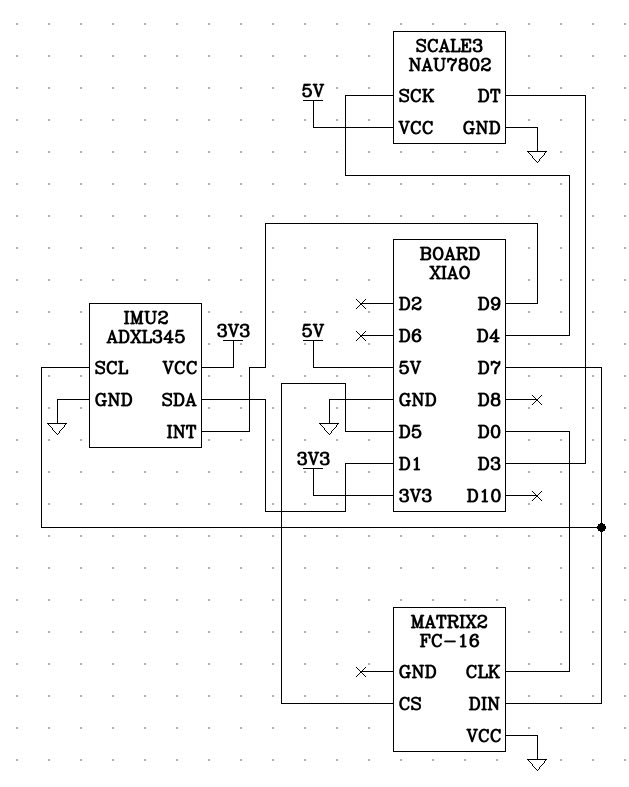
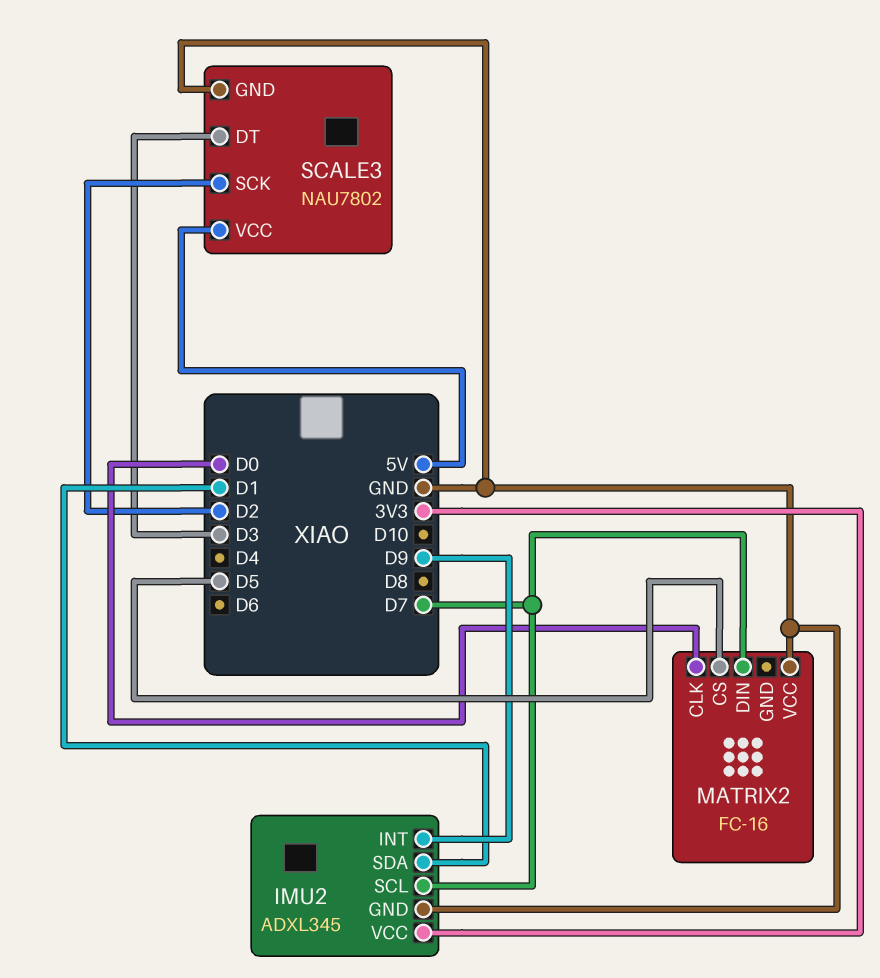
SCALE3 pin SCK: D4 -> D2

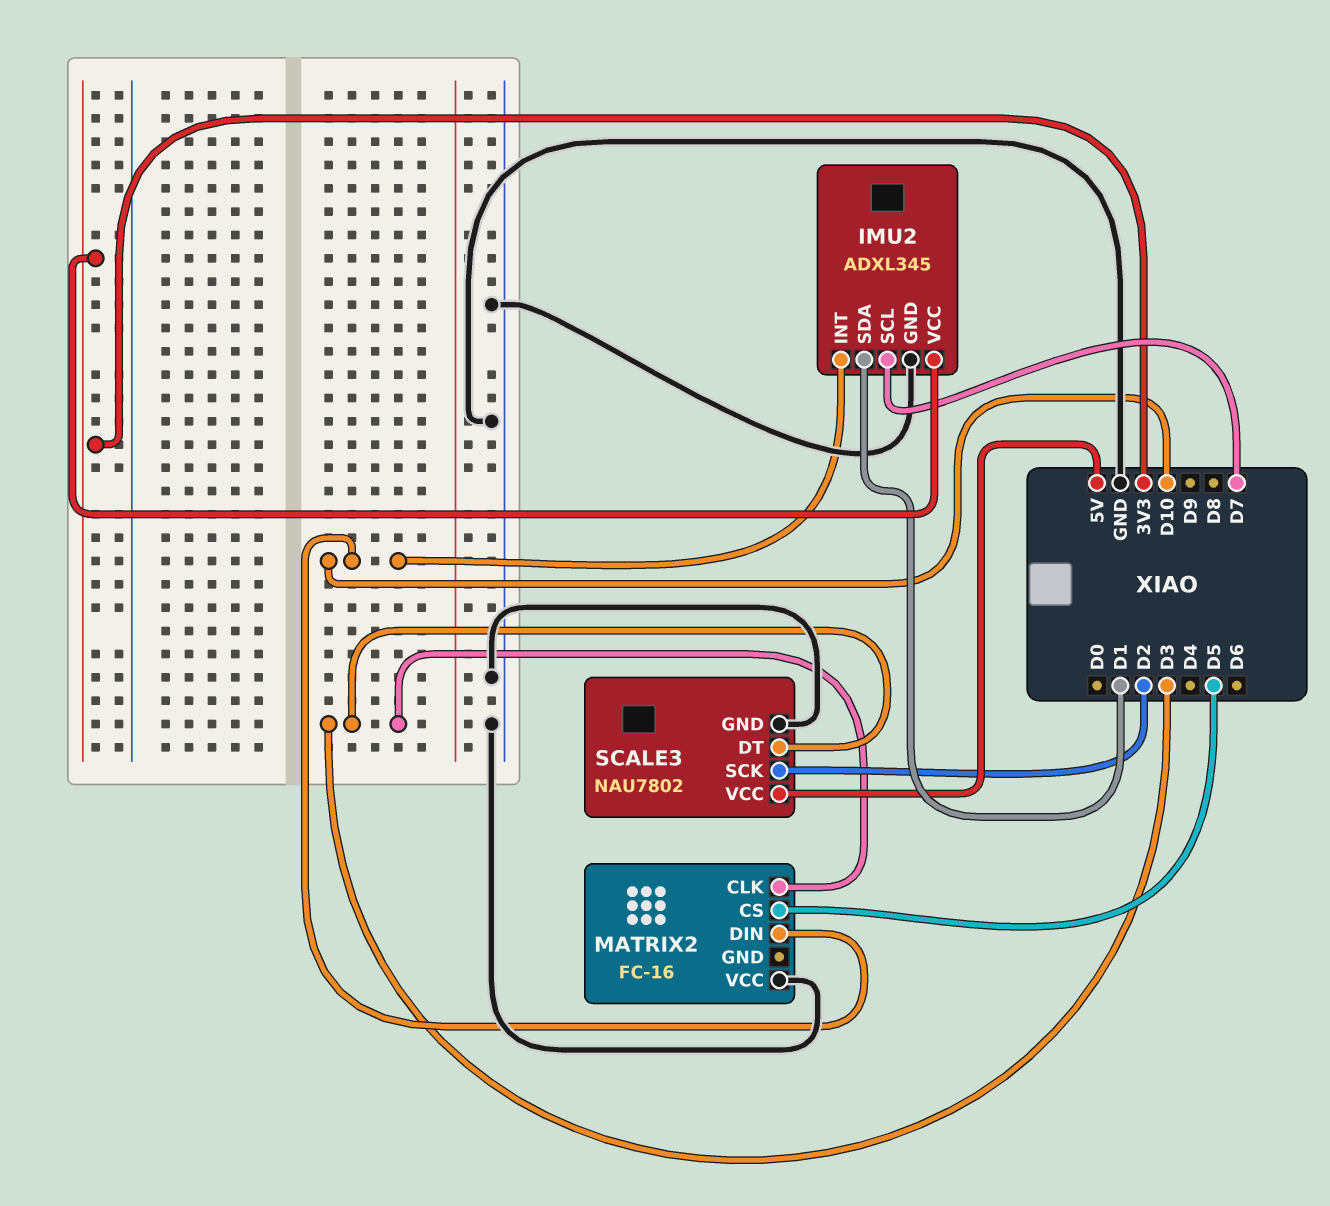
IMU2 pin INT: D9 -> D10
MATRIX2 pin CLK: D0 -> D3
MATRIX2 pin DIN: D7 -> D10

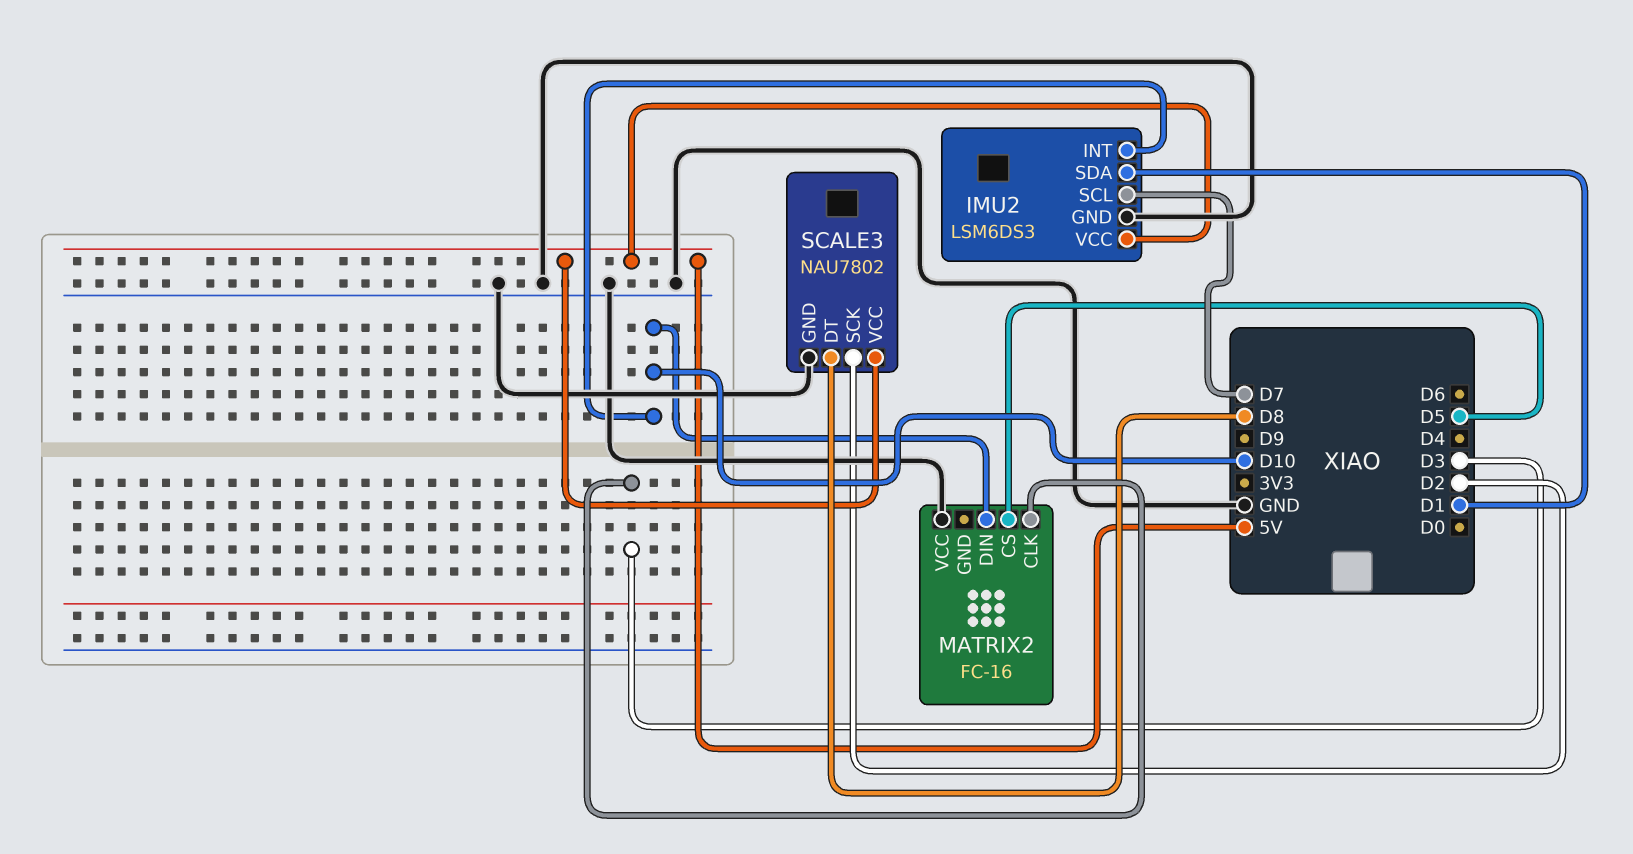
IMU2: ADXL345 -> LSM6DS3
IMU2 pin VCC: 3V3 -> 5V
SCALE3 pin DT: D3 -> D8

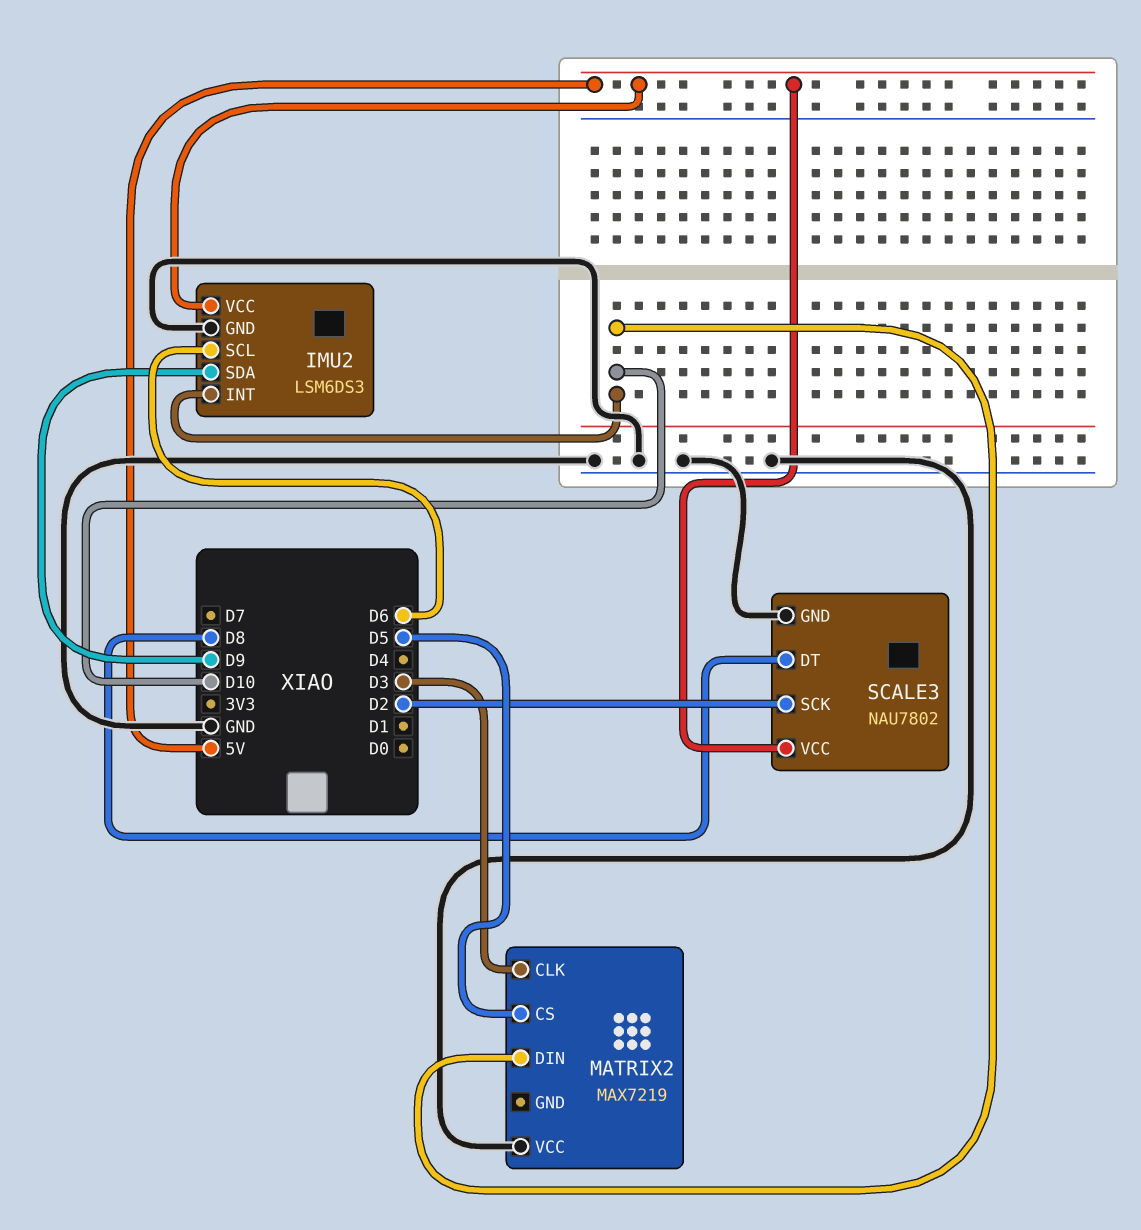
IMU2 pin SCL: D7 -> D6
IMU2 pin SDA: D1 -> D9
MATRIX2: FC-16 -> MAX7219

